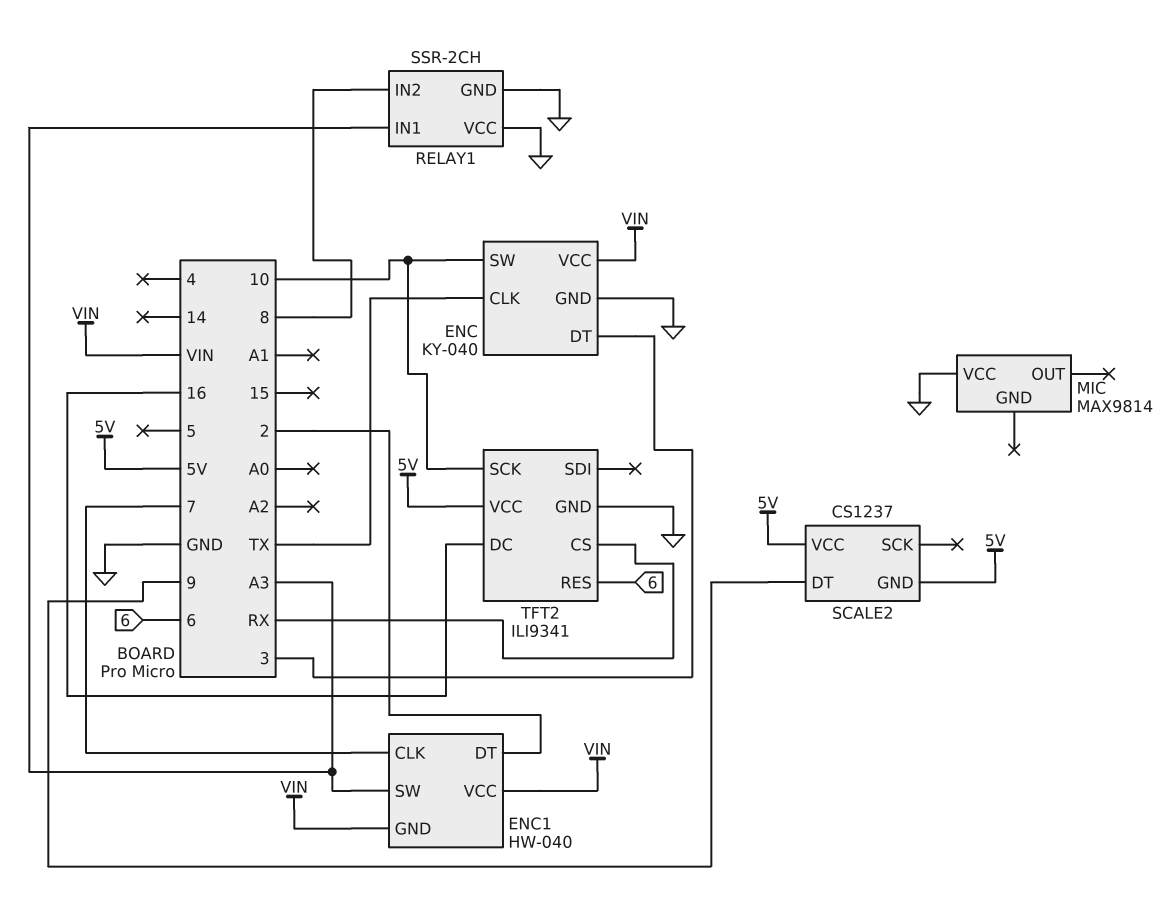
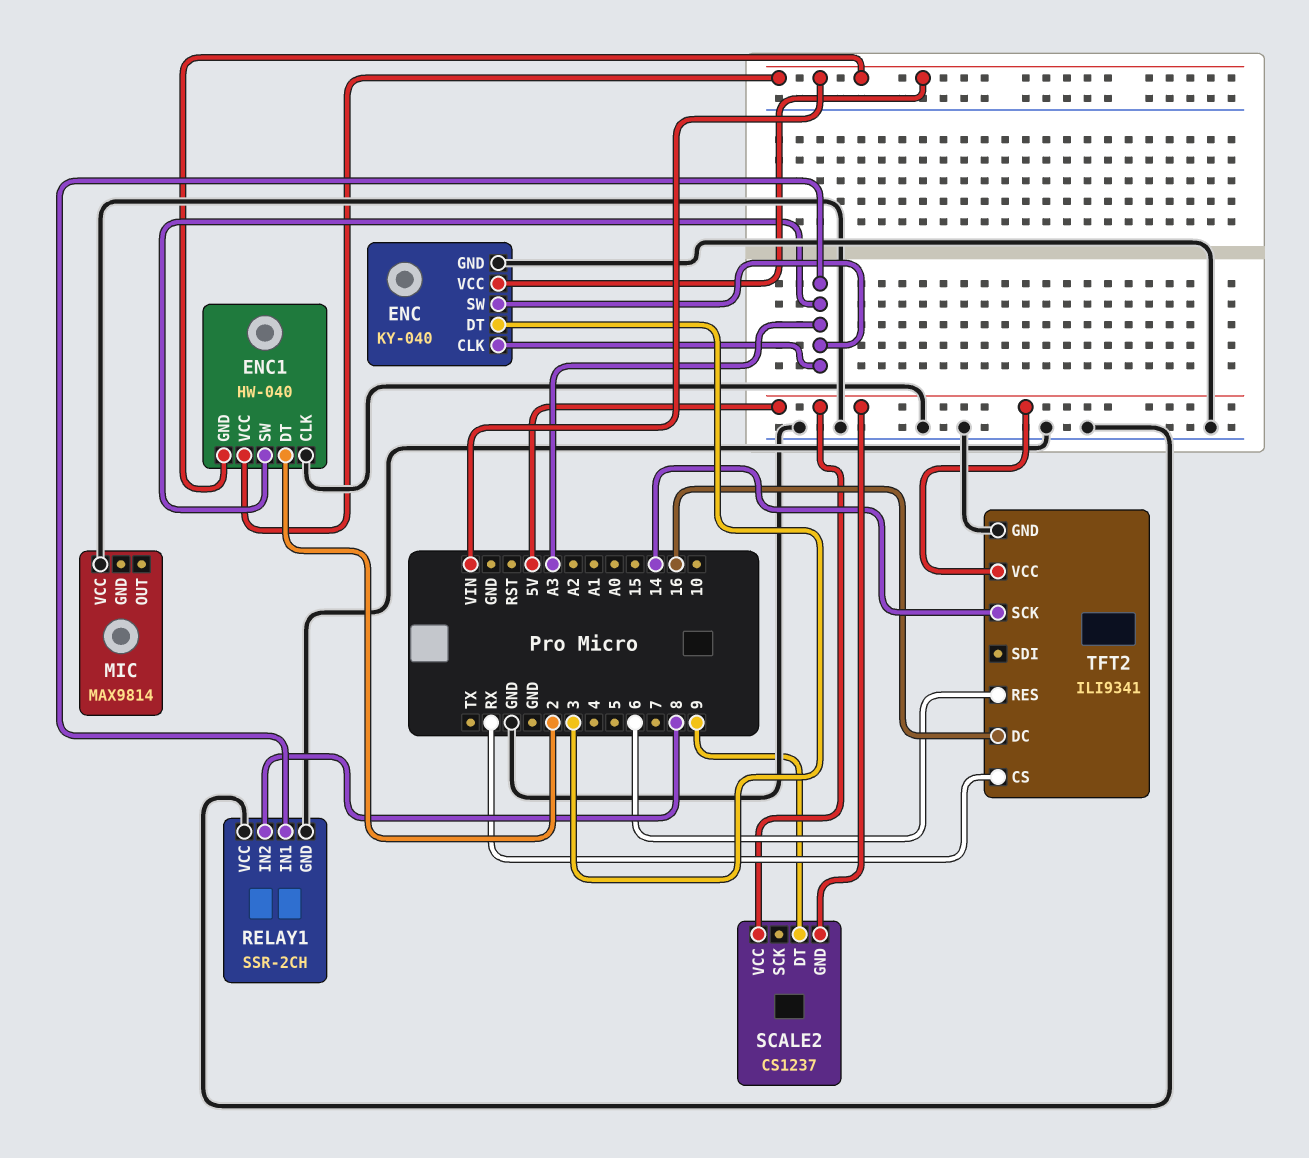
ENC pin CLK: TX -> A3
ENC pin SW: 10 -> A3
ENC1 pin CLK: 7 -> GND
TFT2 pin SCK: 10 -> 14

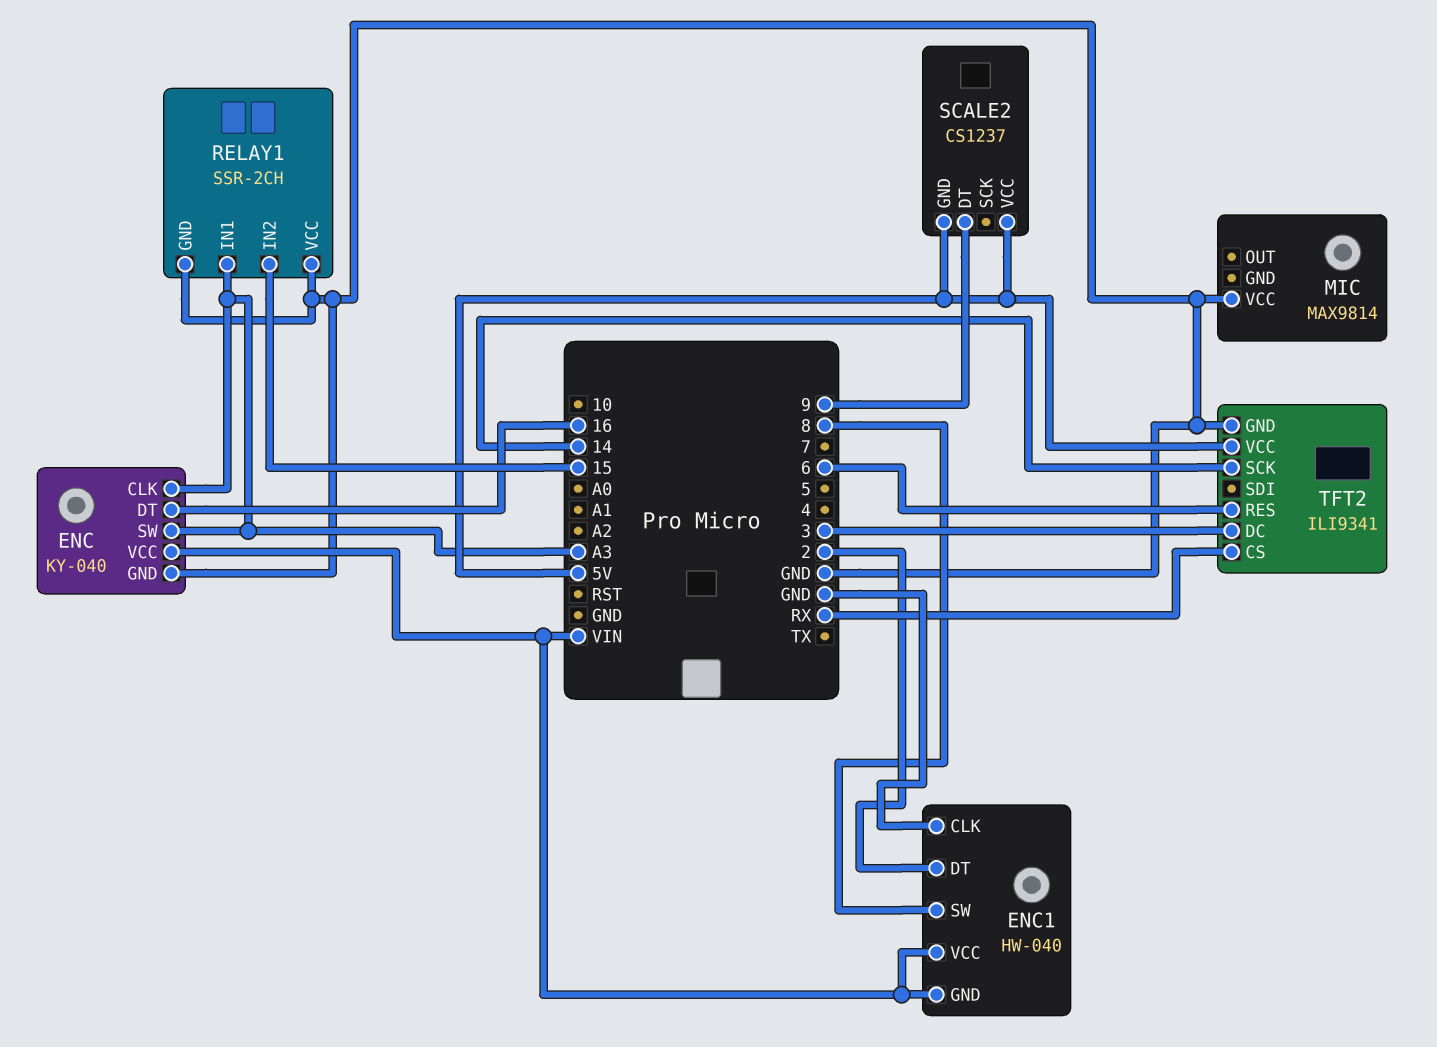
ENC pin DT: 3 -> 16
ENC1 pin SW: A3 -> 8
RELAY1 pin IN2: 8 -> 15
TFT2 pin DC: 16 -> 3

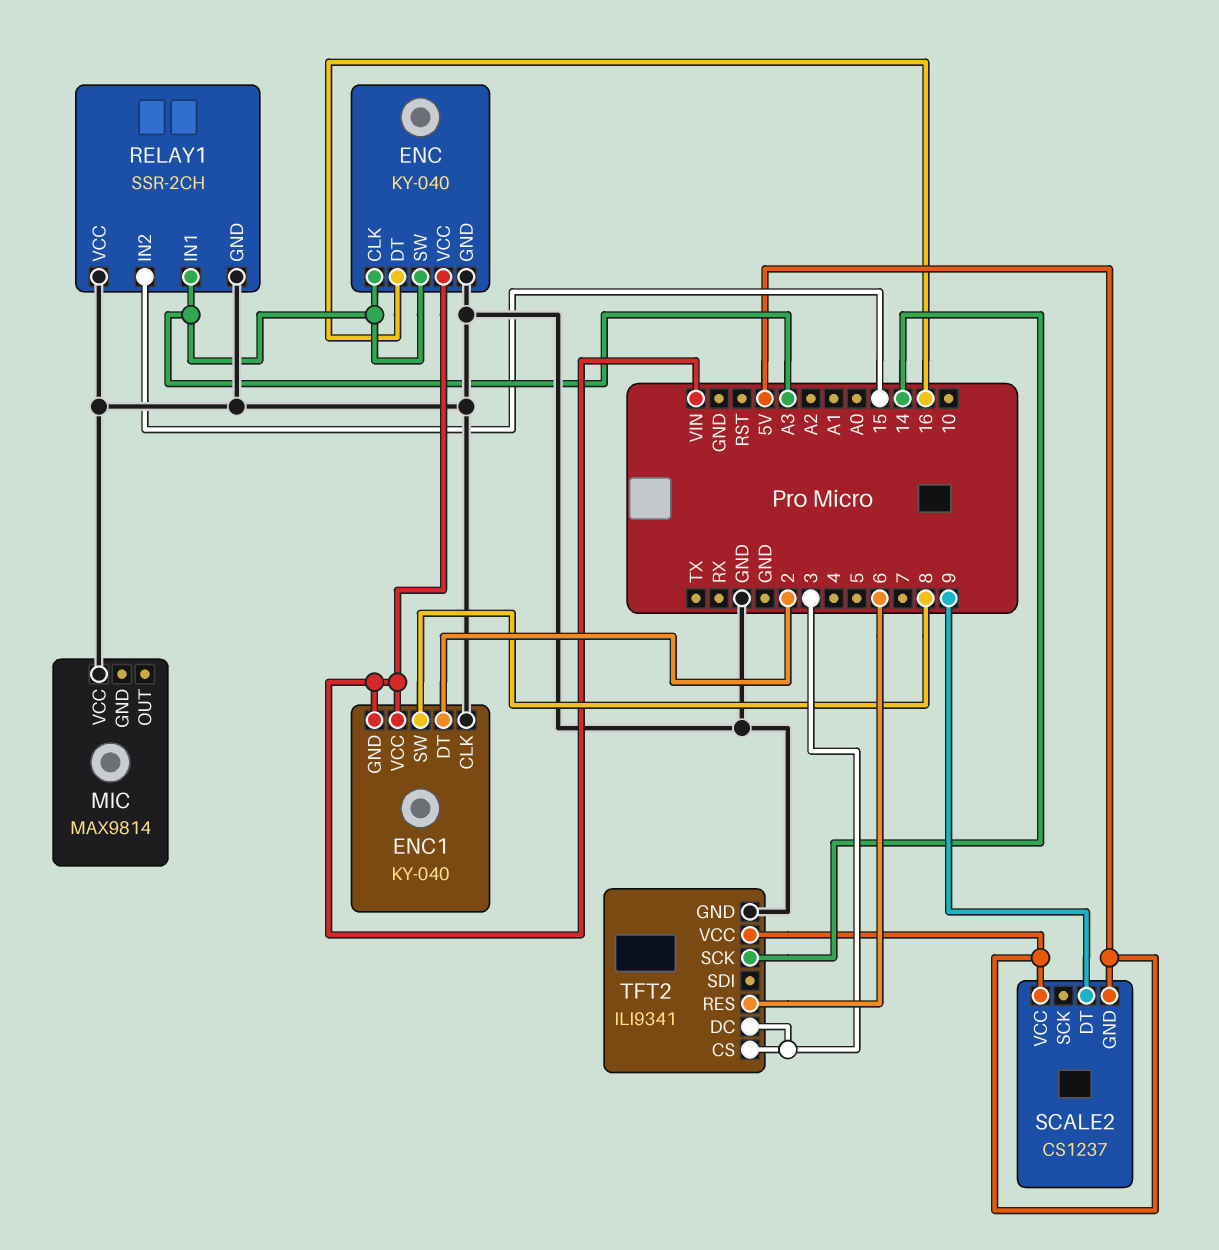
ENC1: HW-040 -> KY-040
TFT2 pin CS: RX -> 3

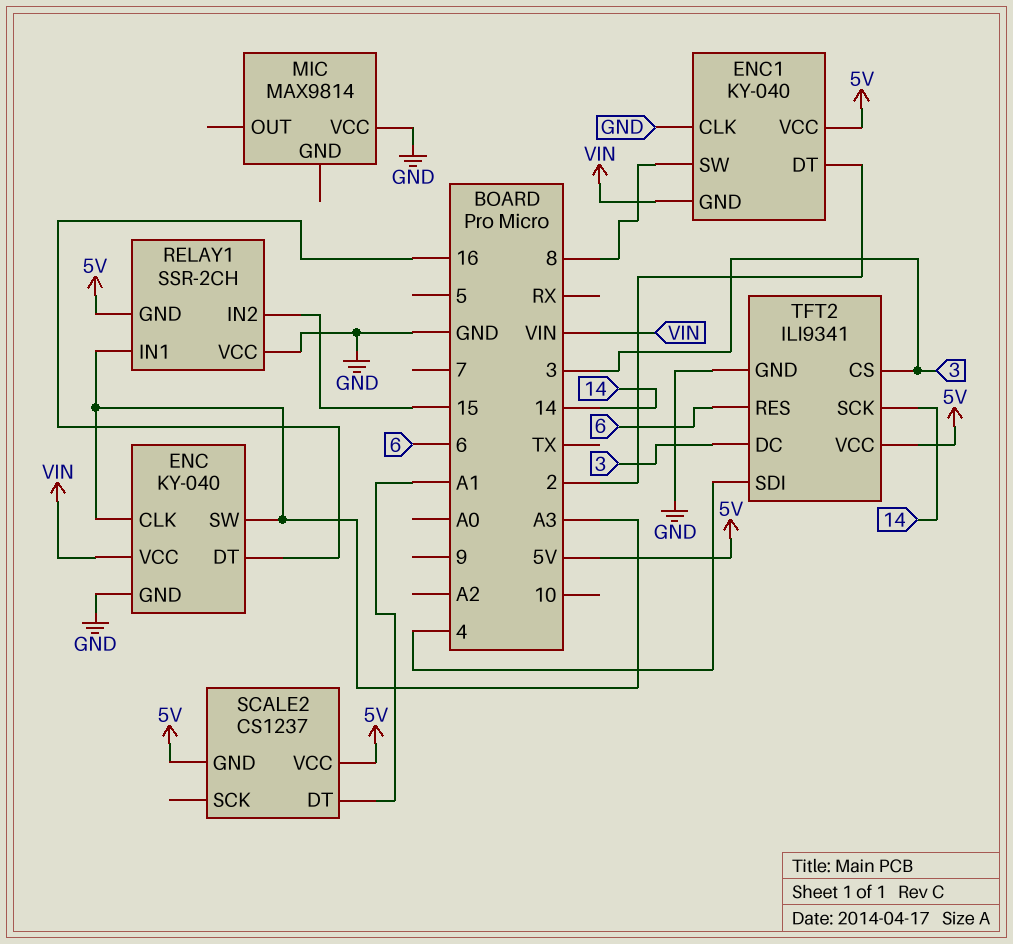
ENC1 pin VCC: VIN -> 5V
RELAY1 pin GND: GND -> 5V
SCALE2 pin DT: 9 -> A1
TFT2 pin SDI: none -> 4

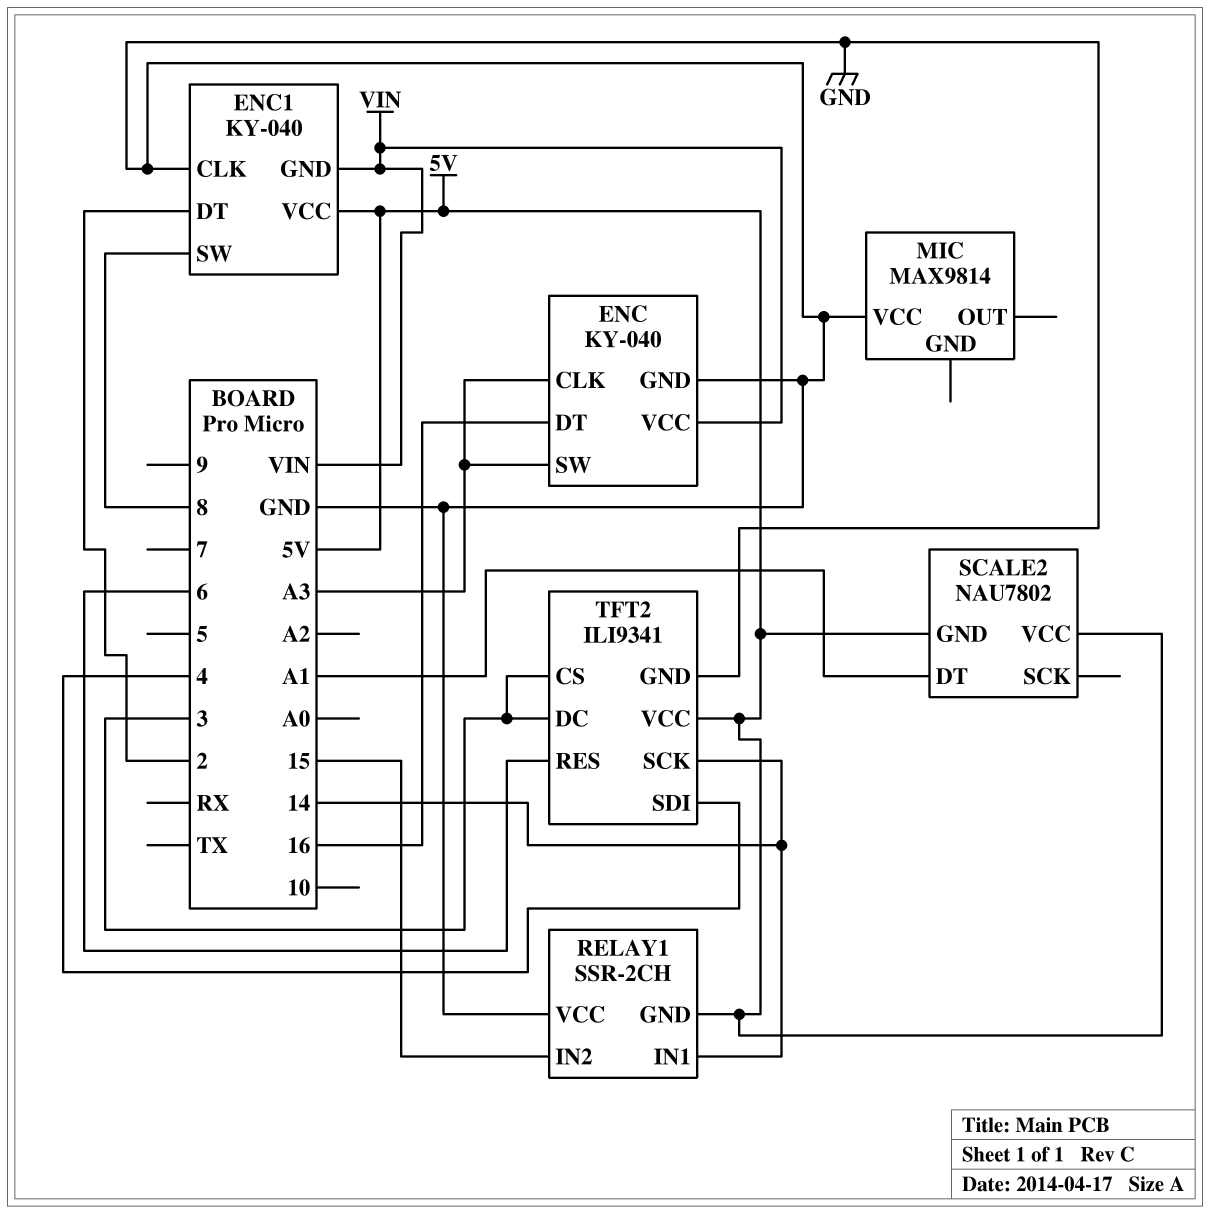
RELAY1 pin IN1: A3 -> 14
SCALE2: CS1237 -> NAU7802

